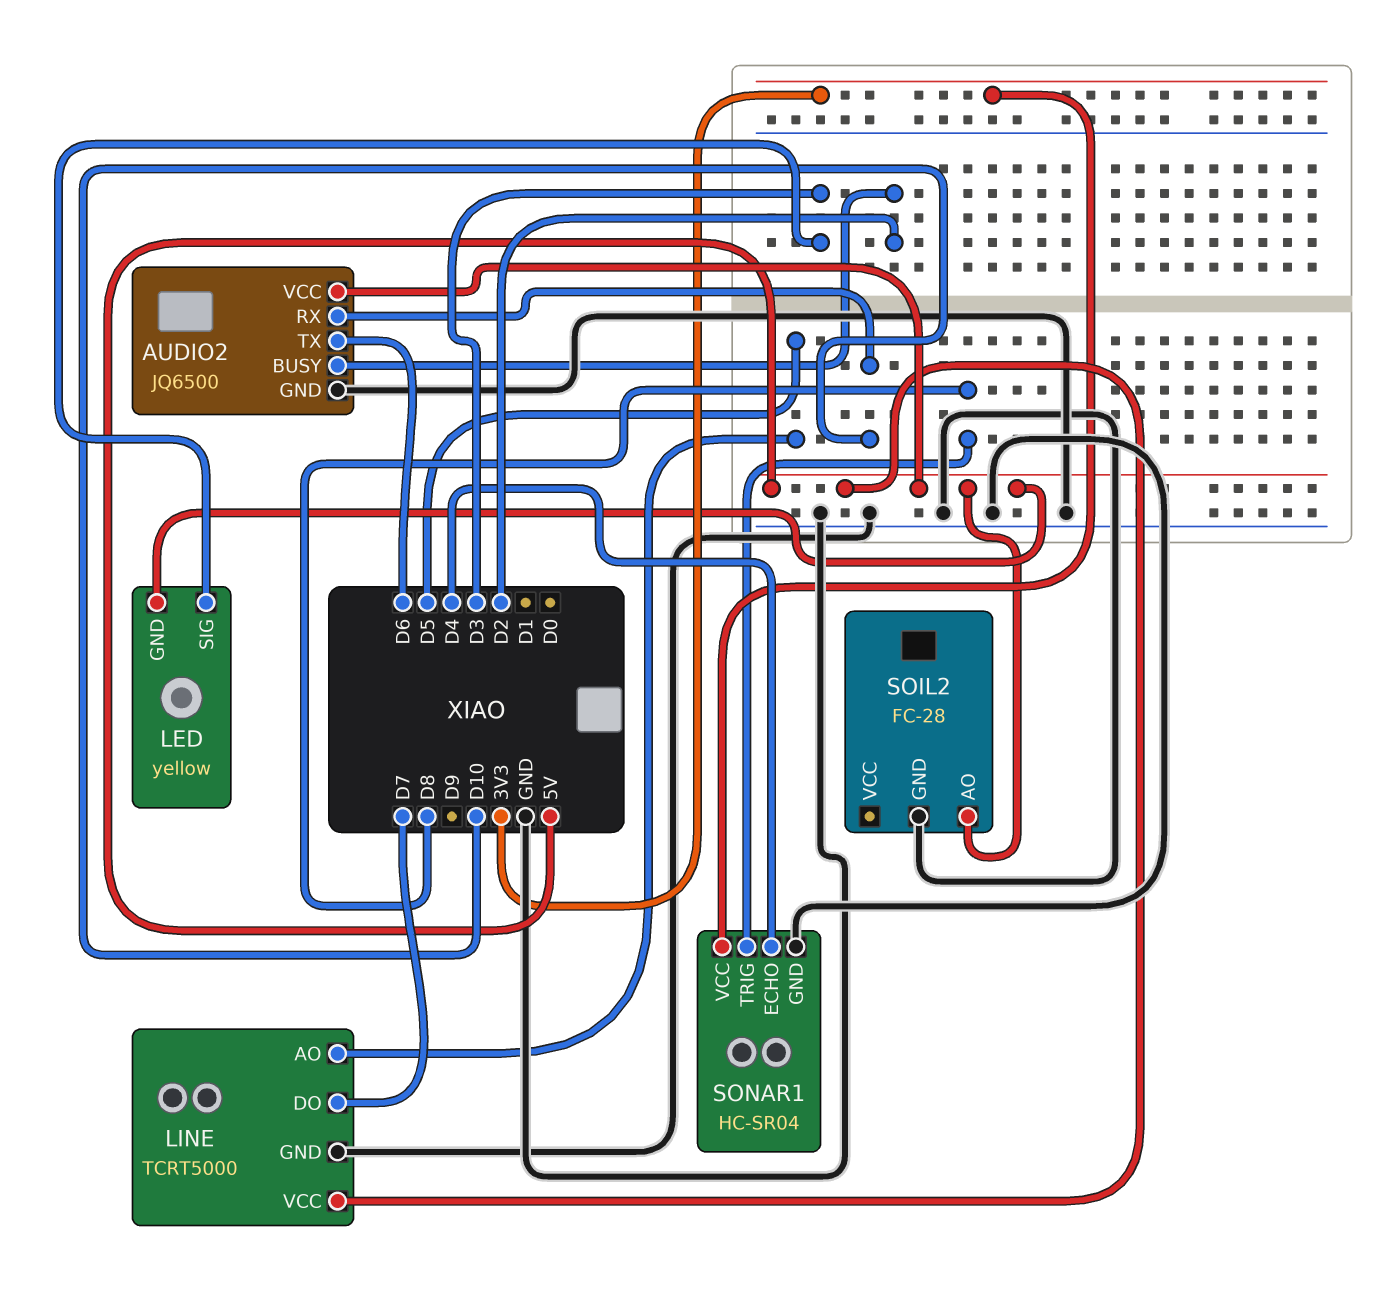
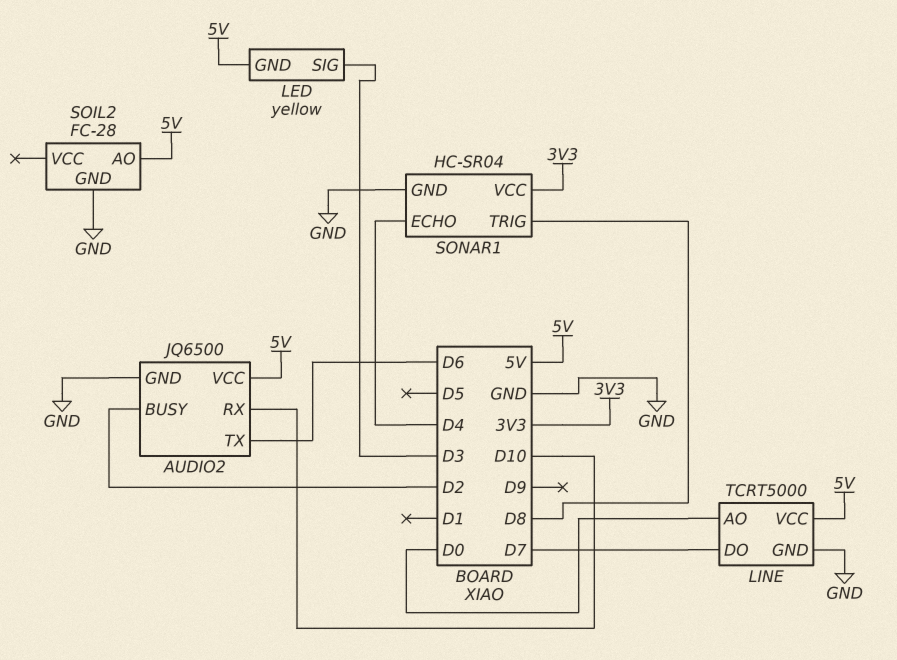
LINE pin AO: D5 -> D0

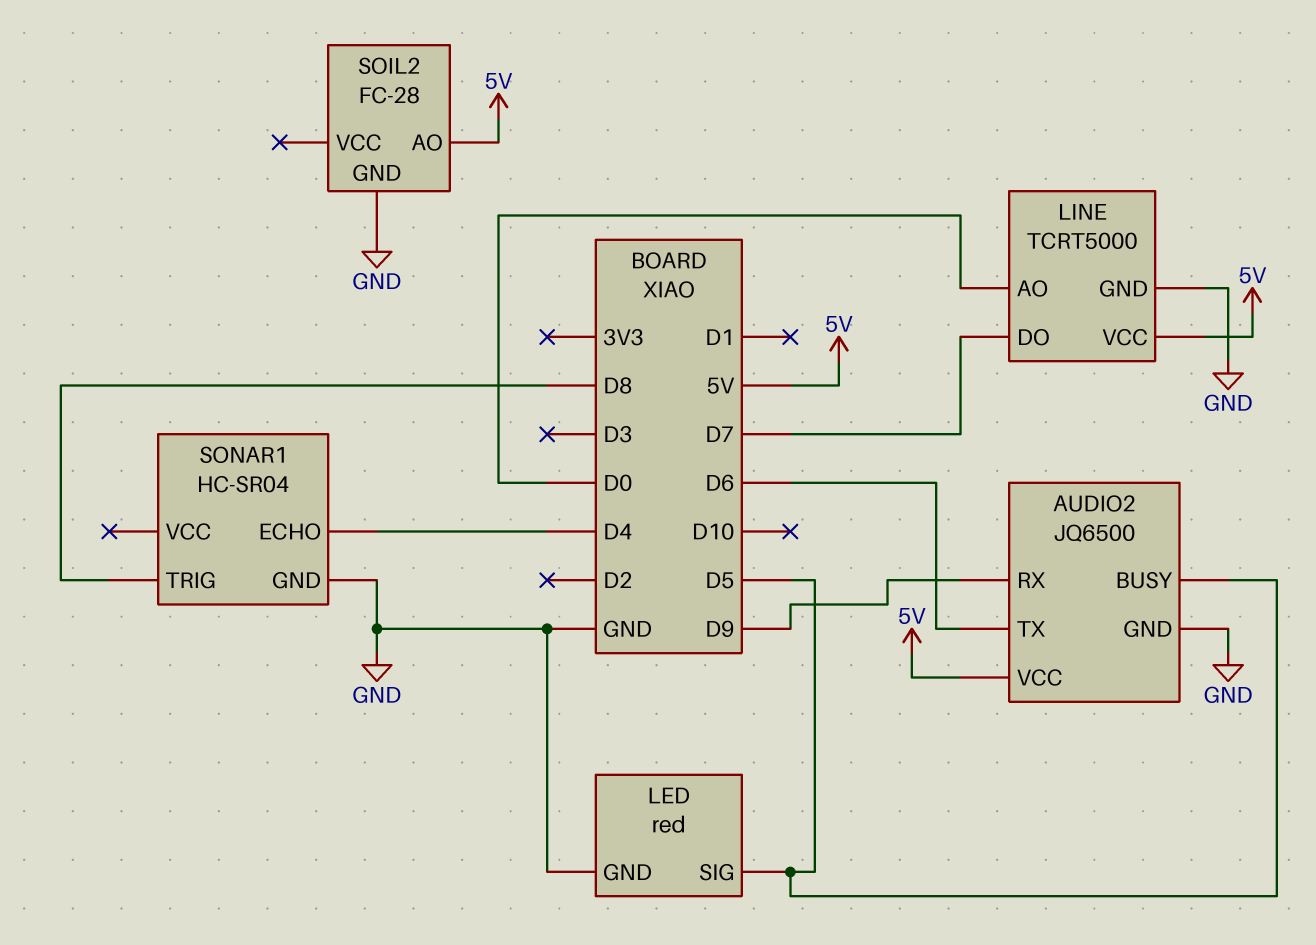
AUDIO2 pin BUSY: D2 -> D5
AUDIO2 pin RX: D10 -> D9
LED: yellow -> red
LED pin GND: 5V -> GND
LED pin SIG: D3 -> D5
SONAR1 pin VCC: 3V3 -> none

